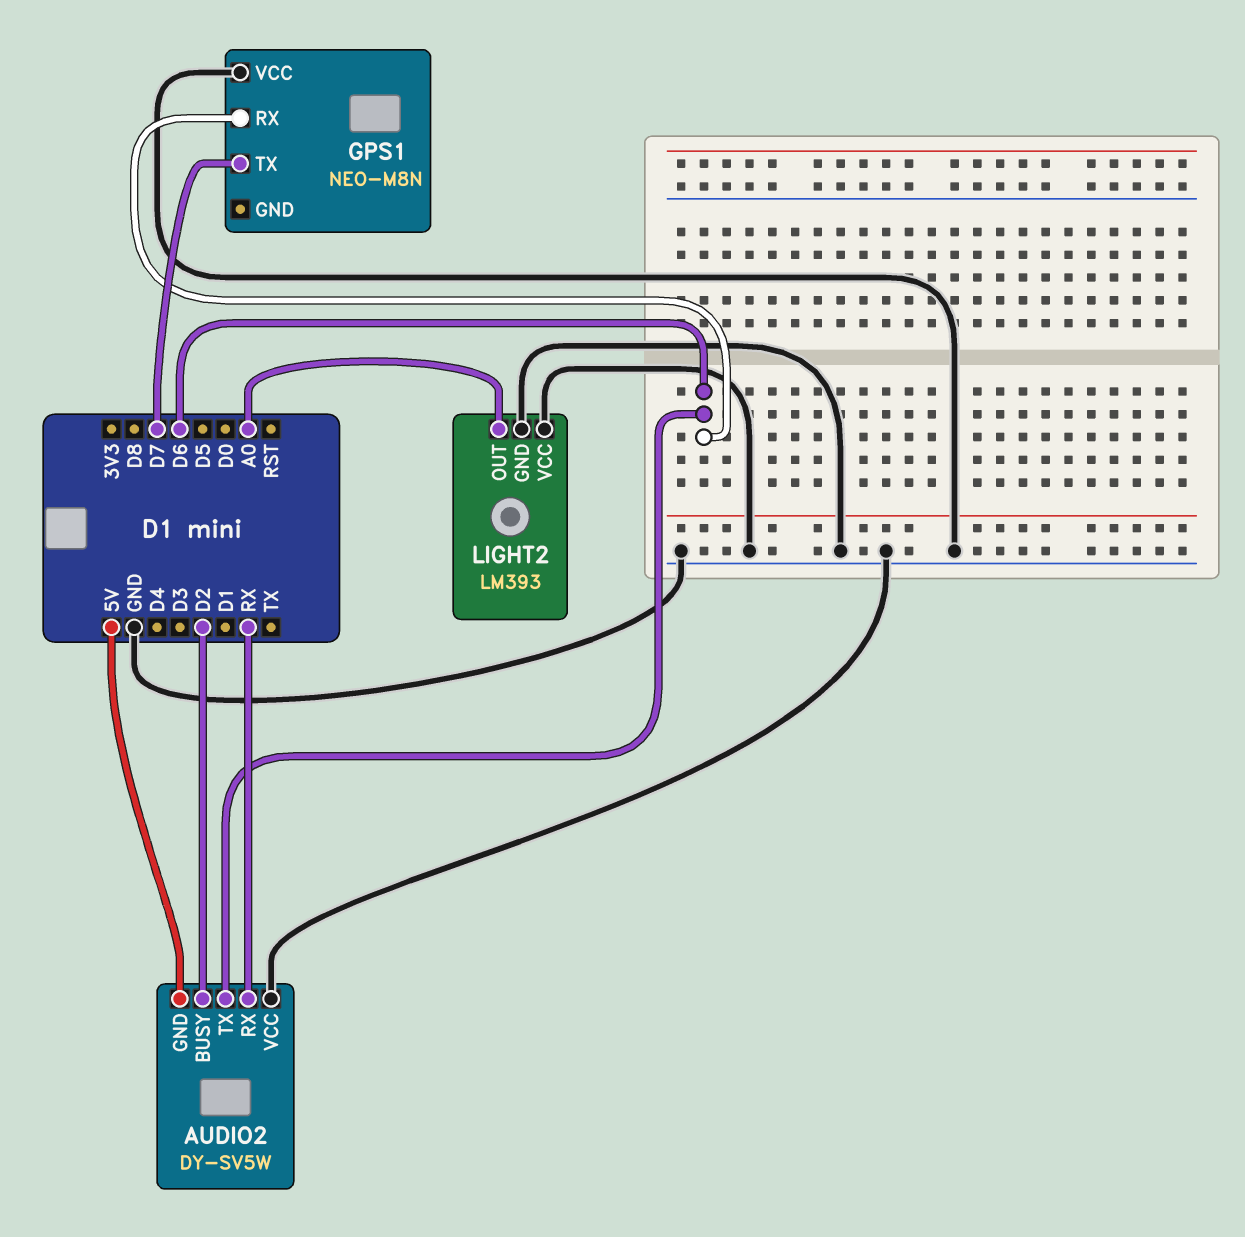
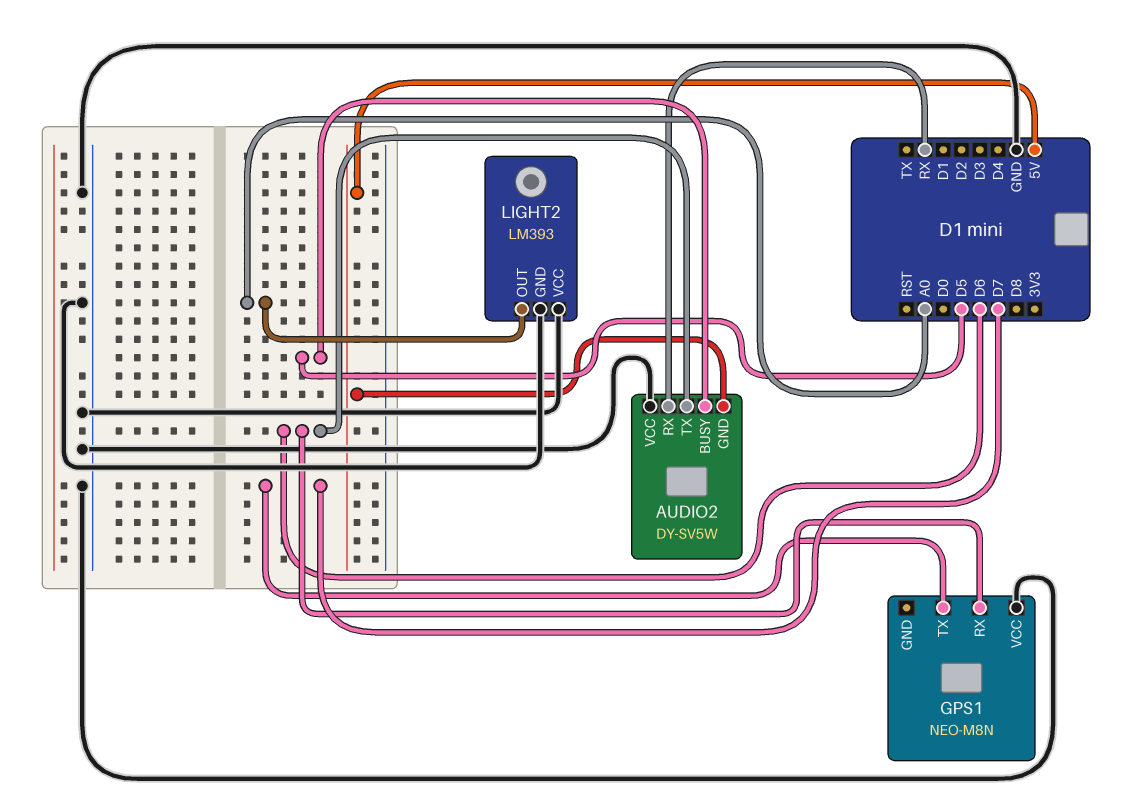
AUDIO2 pin BUSY: D2 -> D5

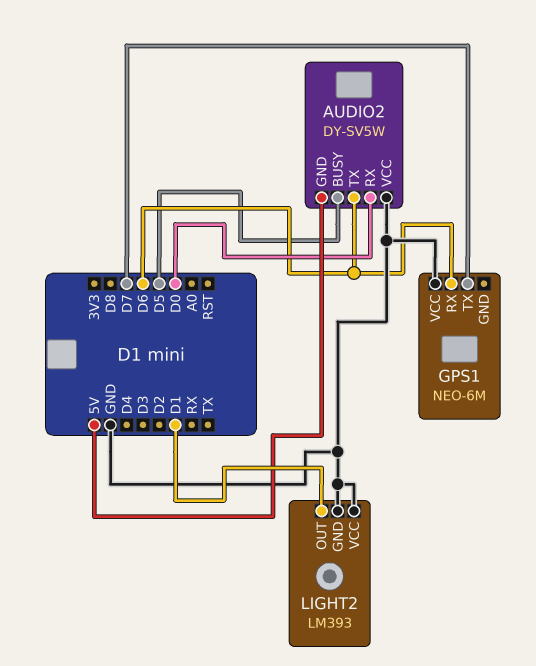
AUDIO2 pin RX: RX -> D0
GPS1: NEO-M8N -> NEO-6M
LIGHT2 pin OUT: A0 -> D1

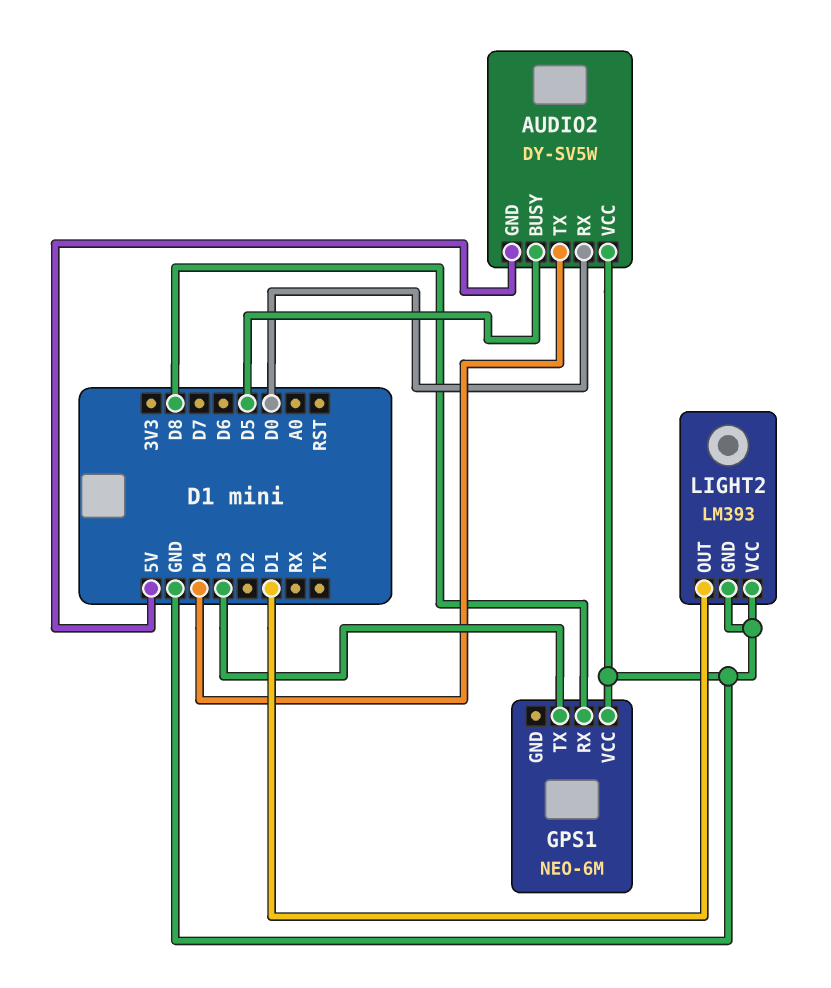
AUDIO2 pin TX: D6 -> D4
GPS1 pin RX: D6 -> D8
GPS1 pin TX: D7 -> D3

